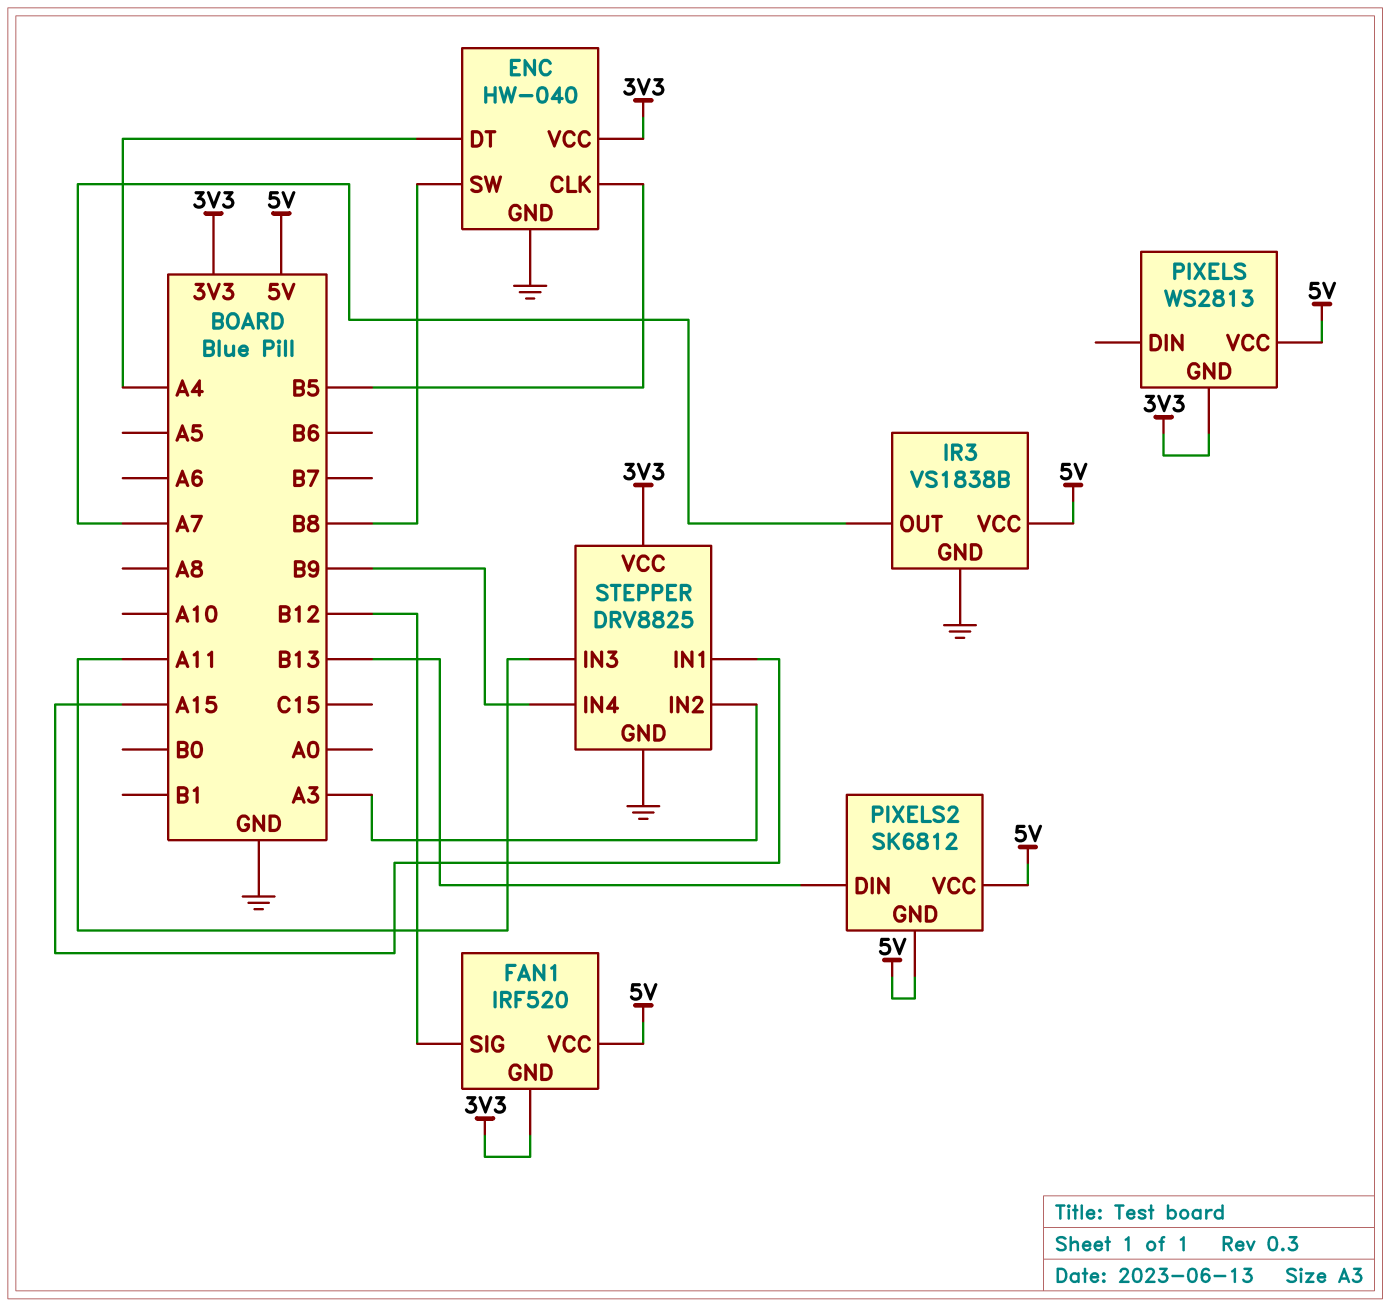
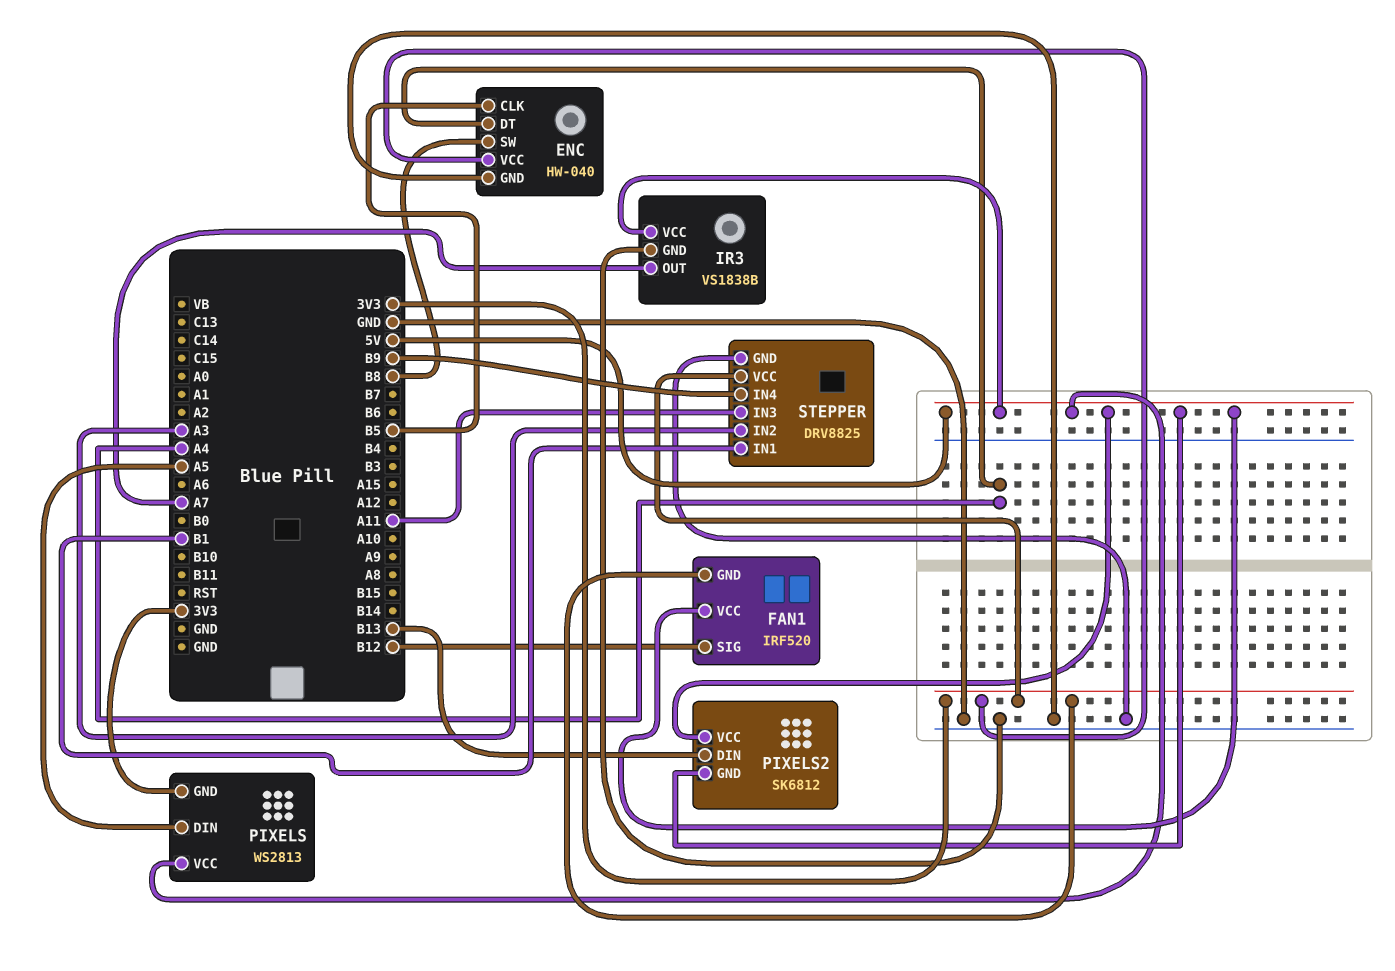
PIXELS pin DIN: none -> A5
STEPPER pin IN1: A15 -> B1

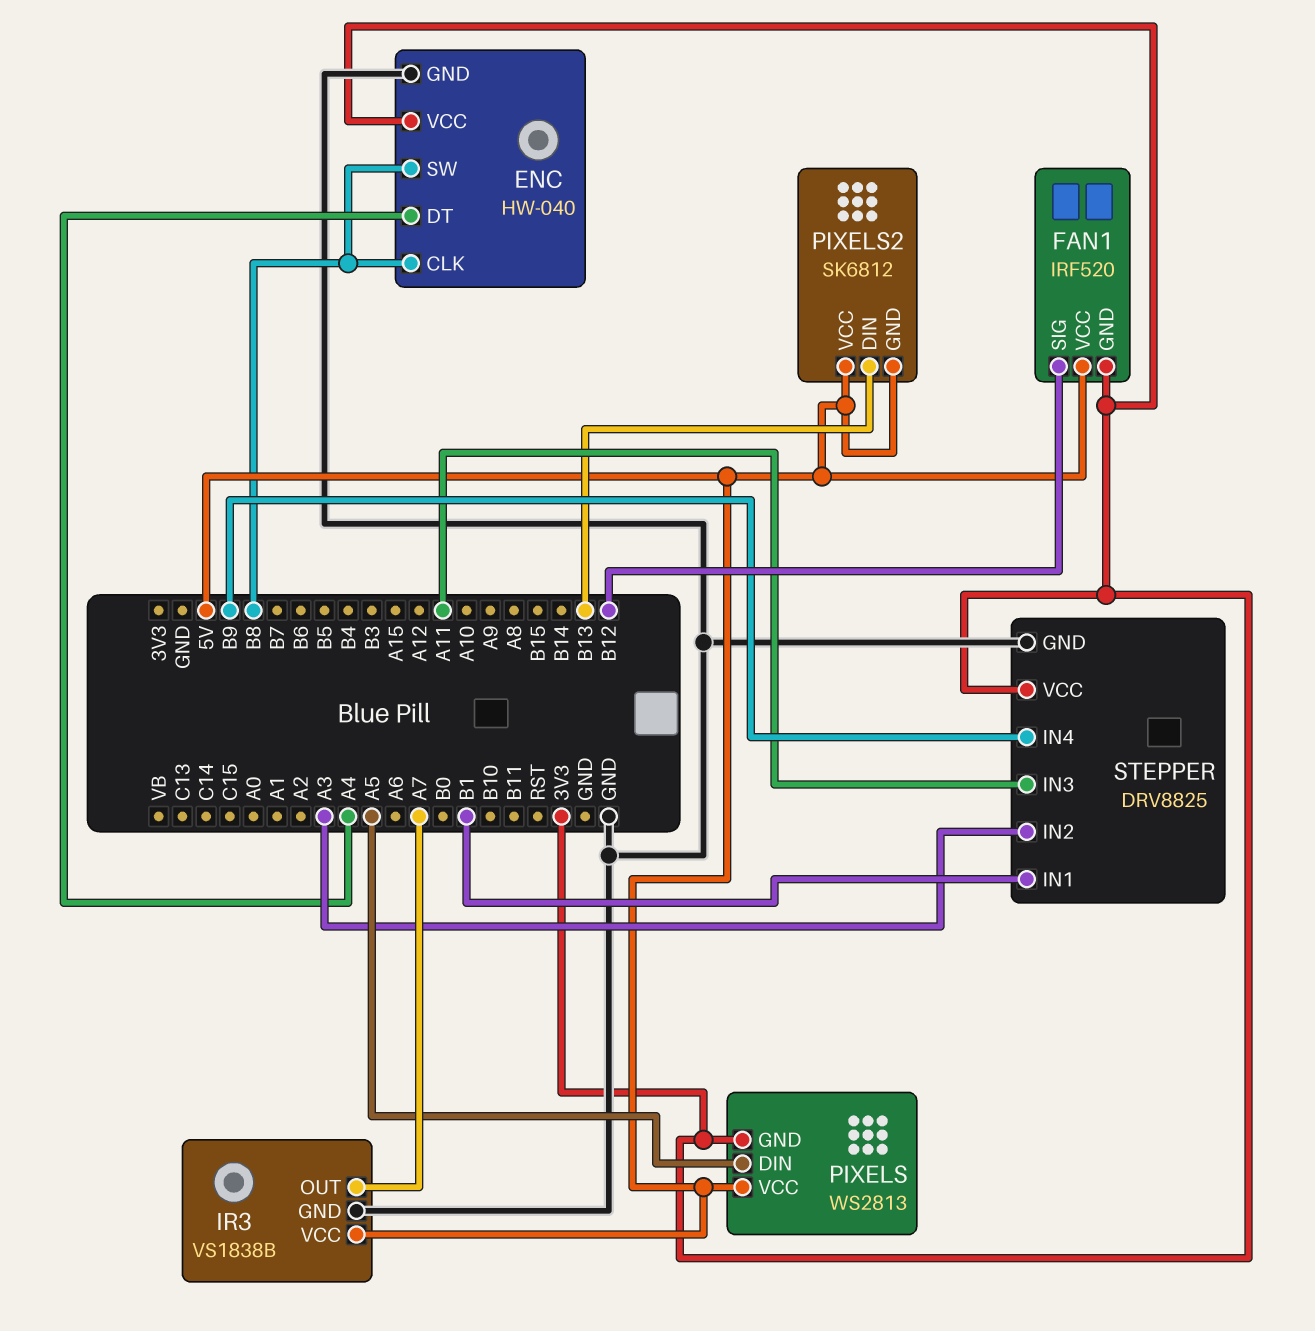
ENC pin CLK: B5 -> B8

